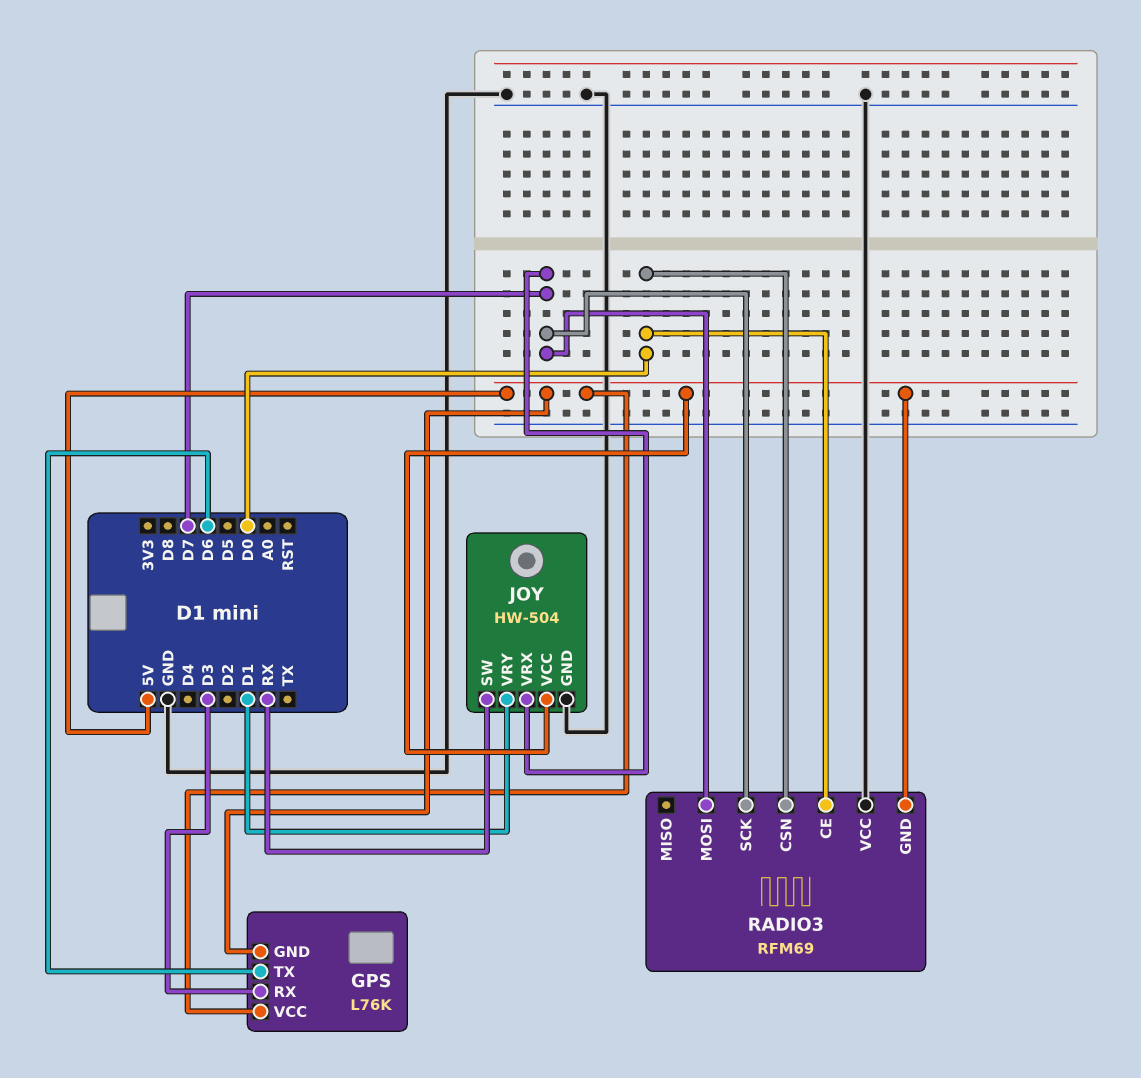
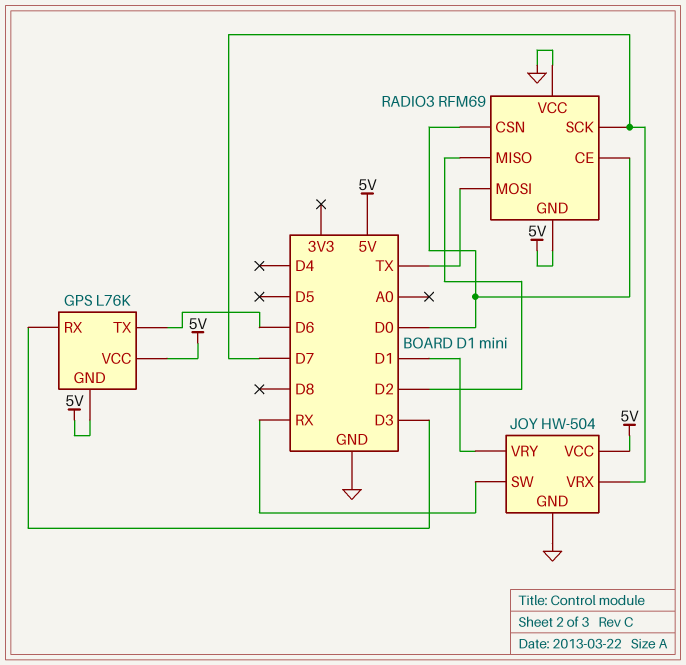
RADIO3 pin MISO: none -> D2
RADIO3 pin MOSI: D7 -> TX

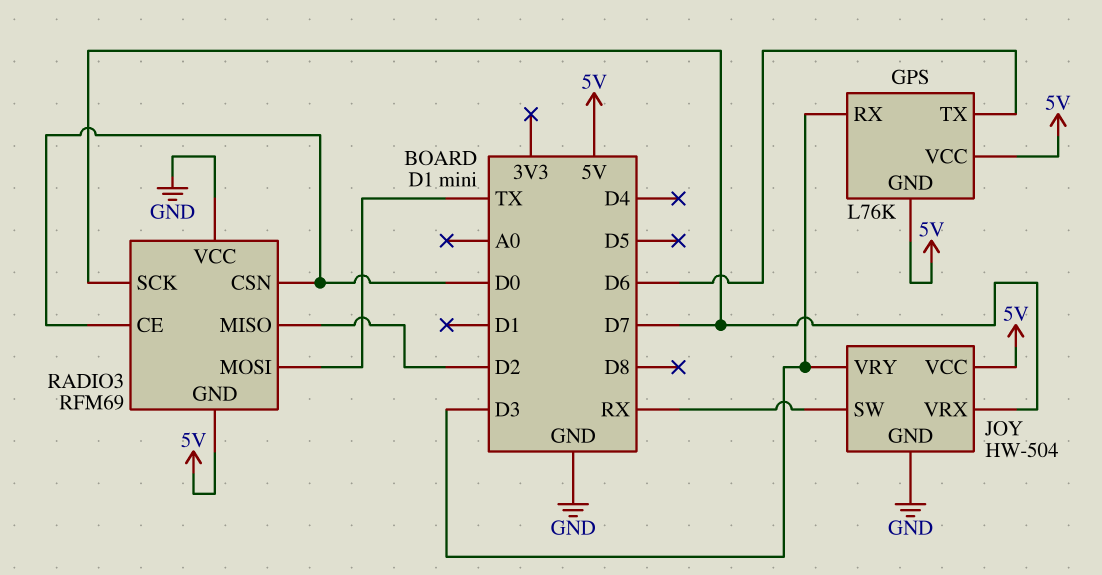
JOY pin VRY: D1 -> D3

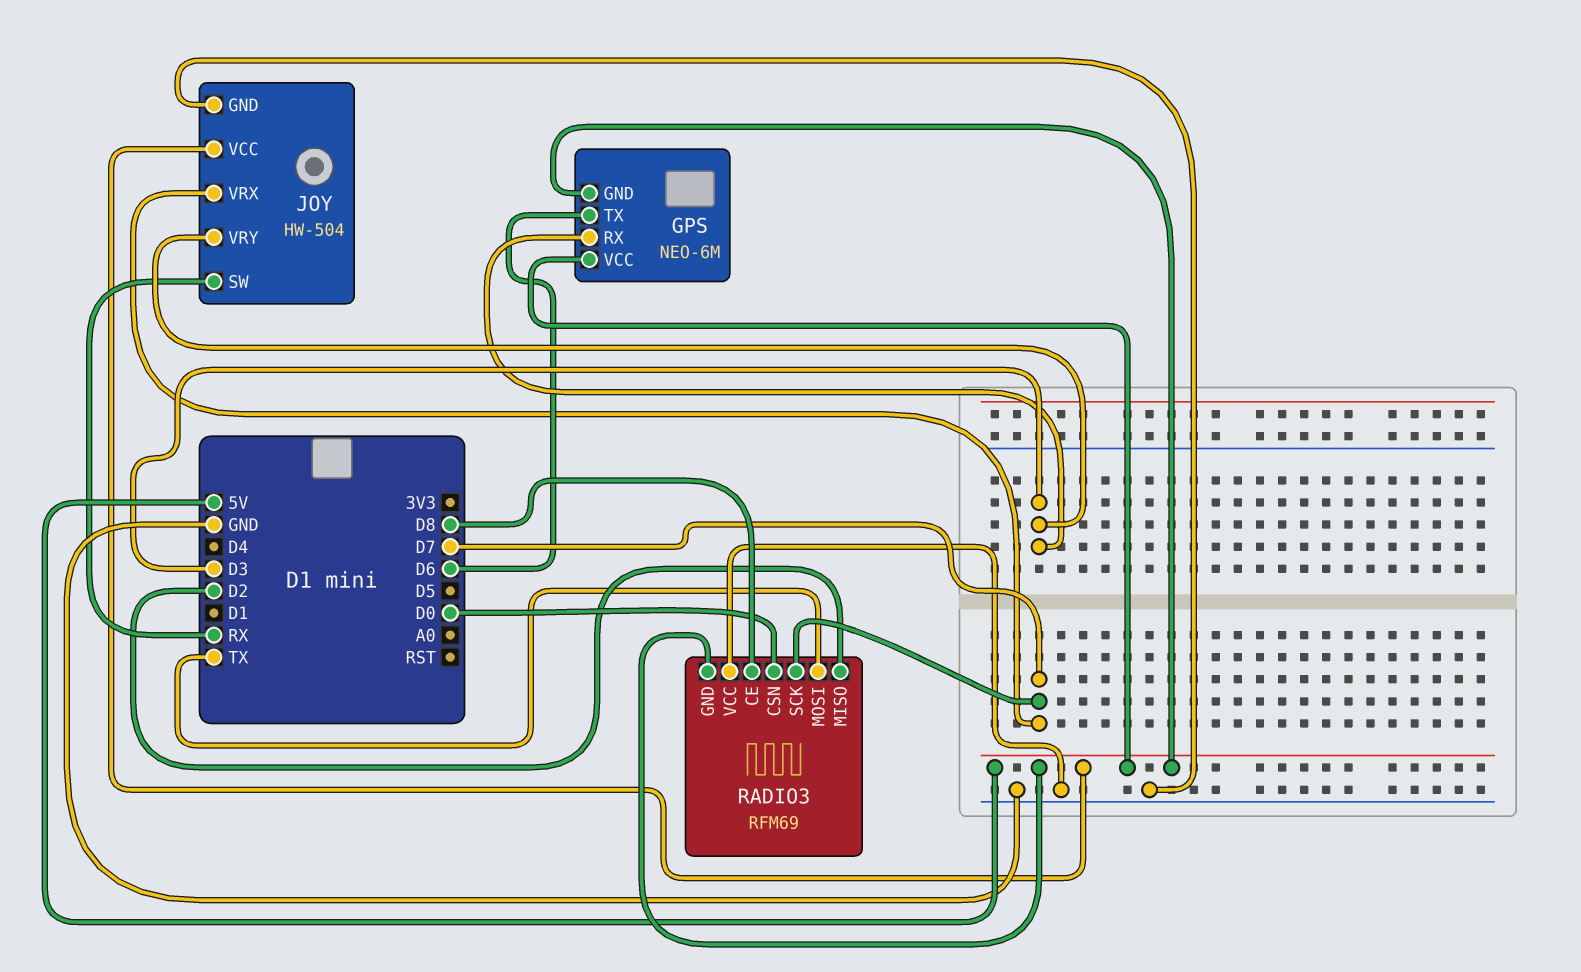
GPS: L76K -> NEO-6M
RADIO3 pin CE: D0 -> D8

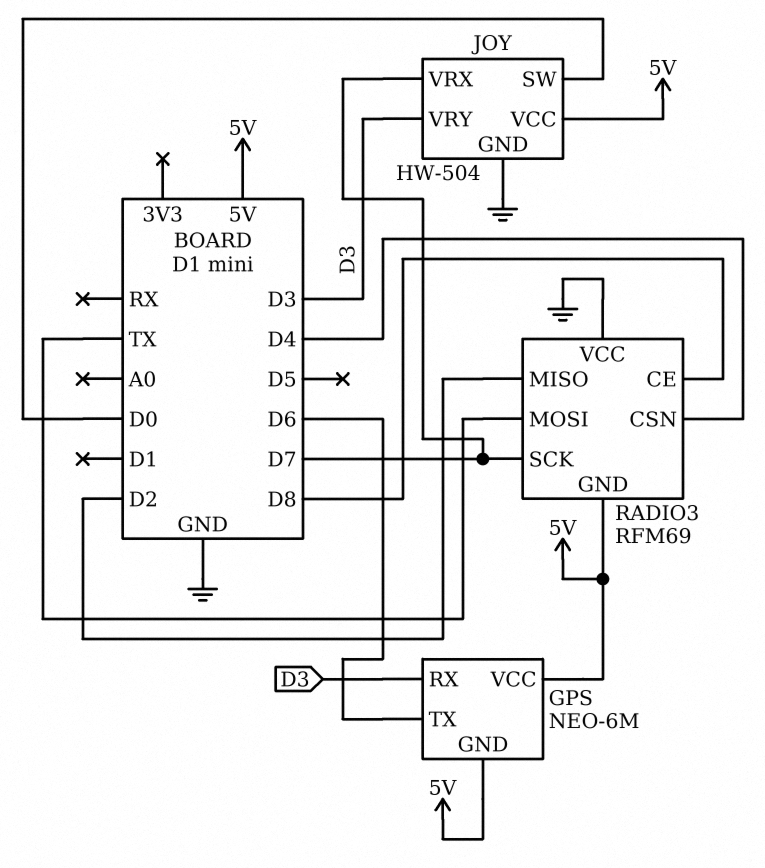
JOY pin SW: RX -> D0
RADIO3 pin CSN: D0 -> D4

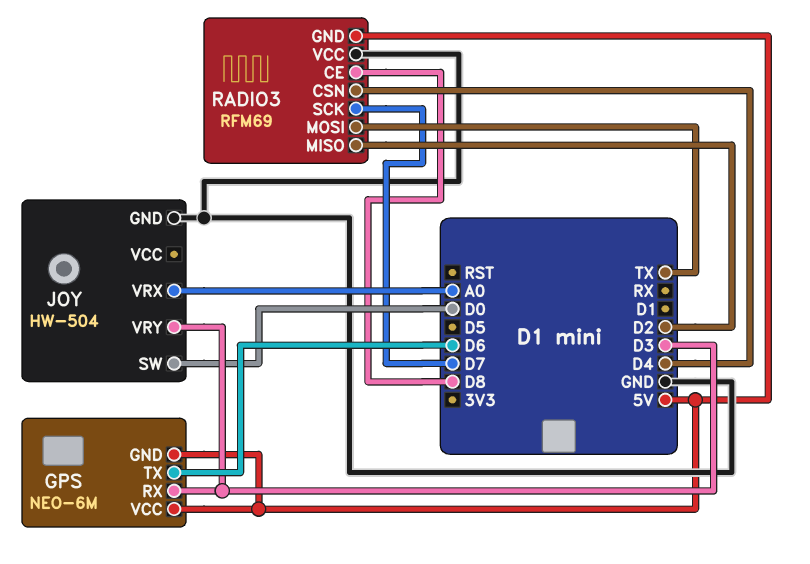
JOY pin VCC: 5V -> none
JOY pin VRX: D7 -> A0

